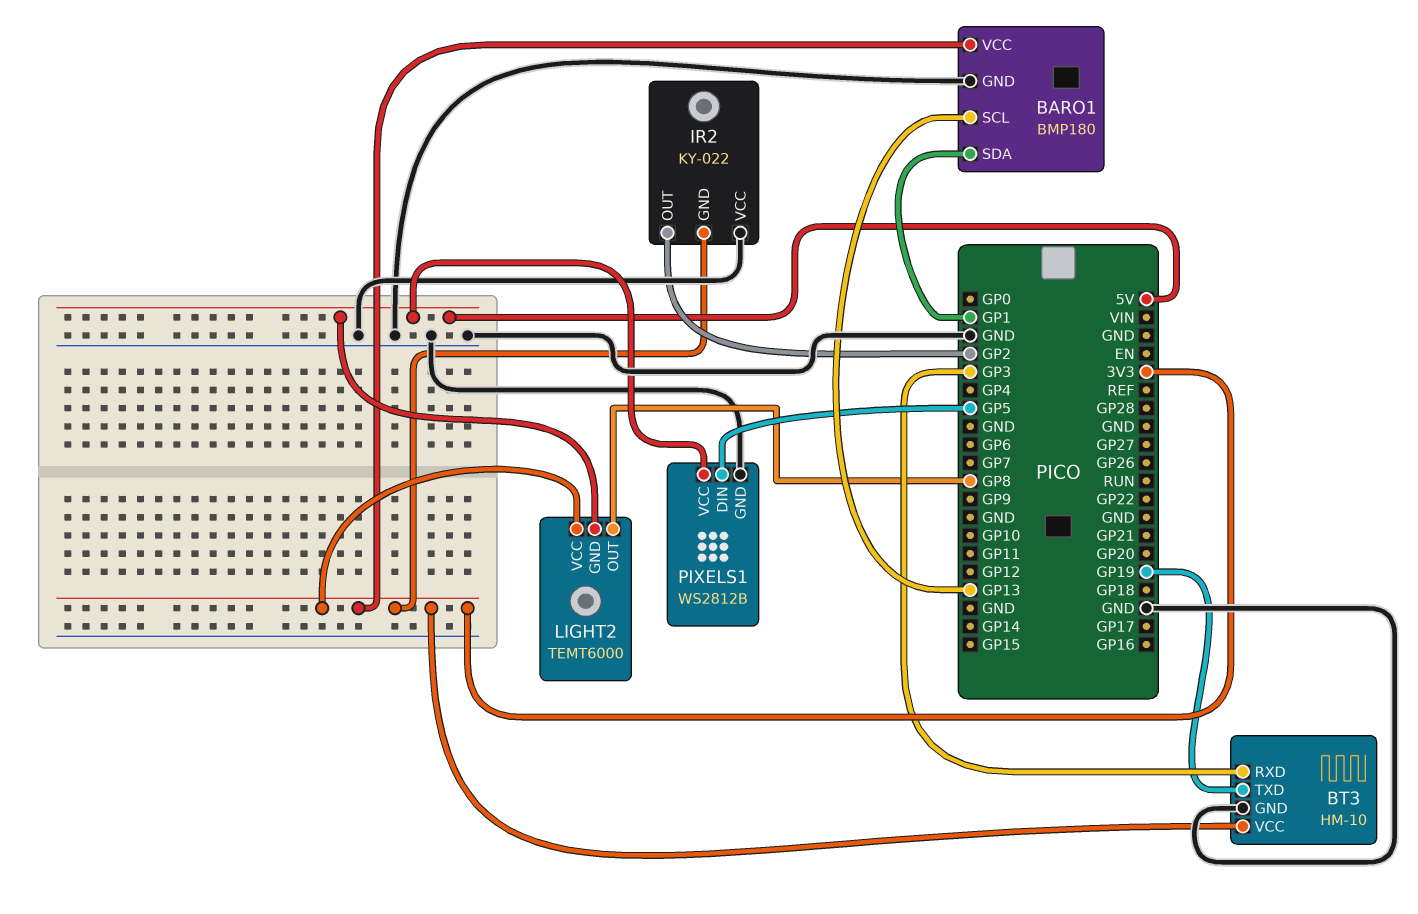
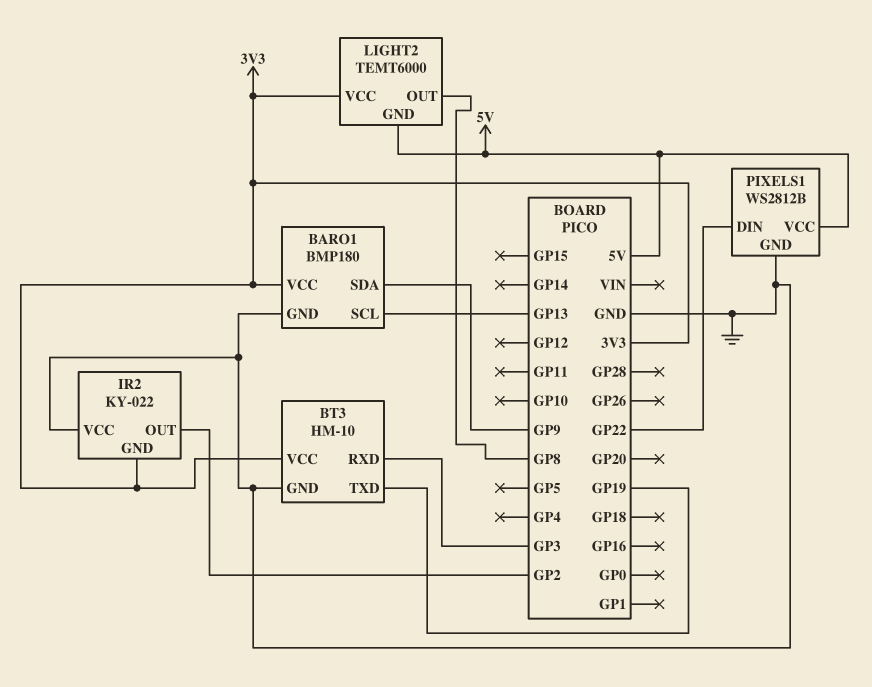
BARO1 pin SDA: GP1 -> GP9
PIXELS1 pin DIN: GP5 -> GP22

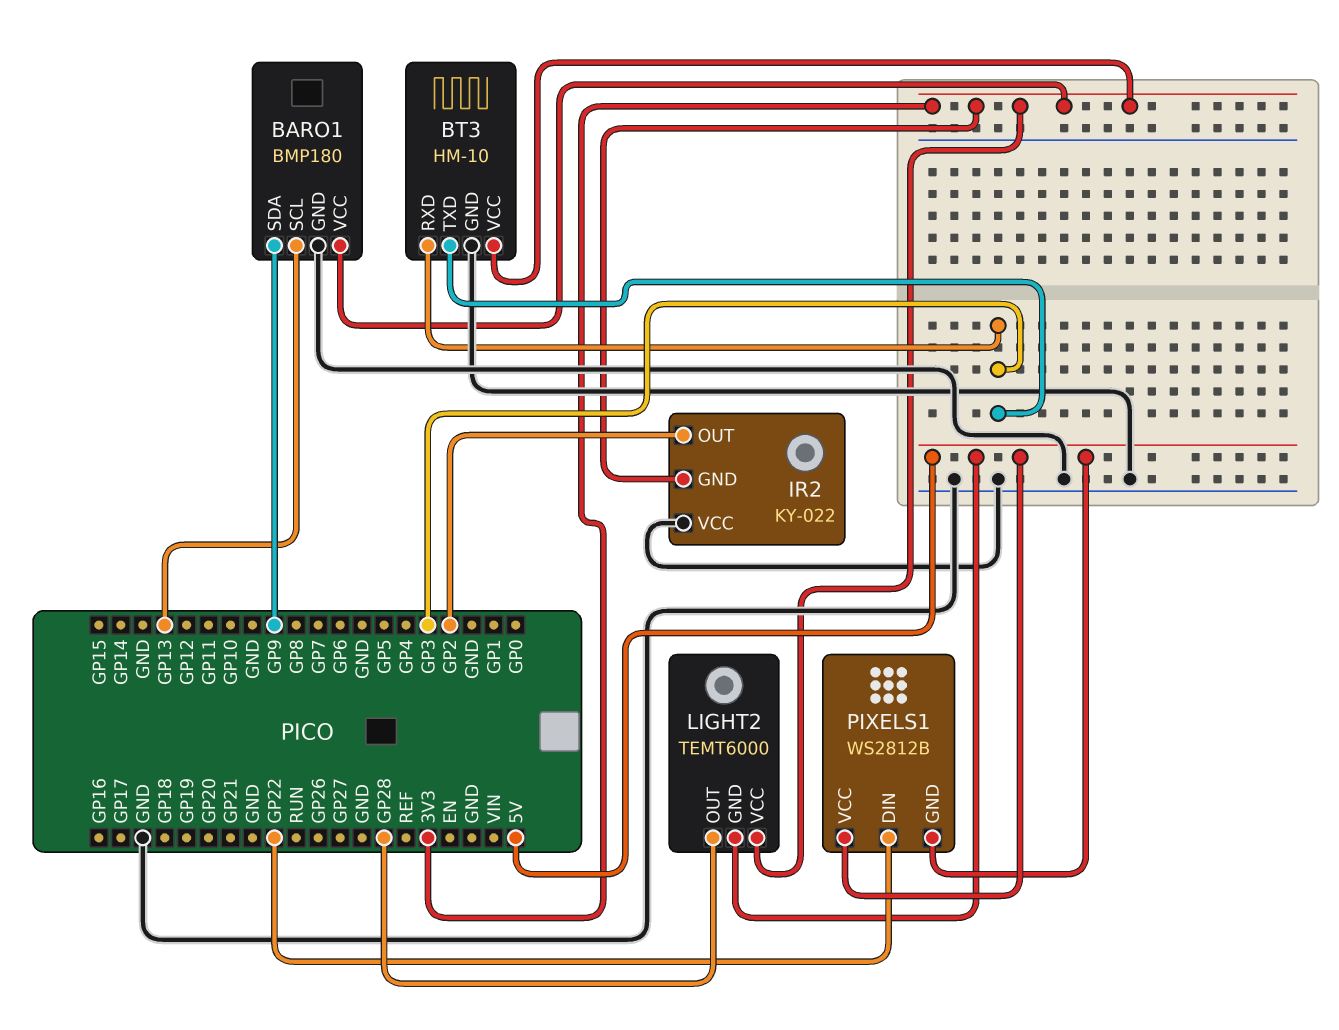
BT3 pin TXD: GP19 -> GP3
LIGHT2 pin OUT: GP8 -> GP28
PIXELS1 pin GND: GND -> 5V

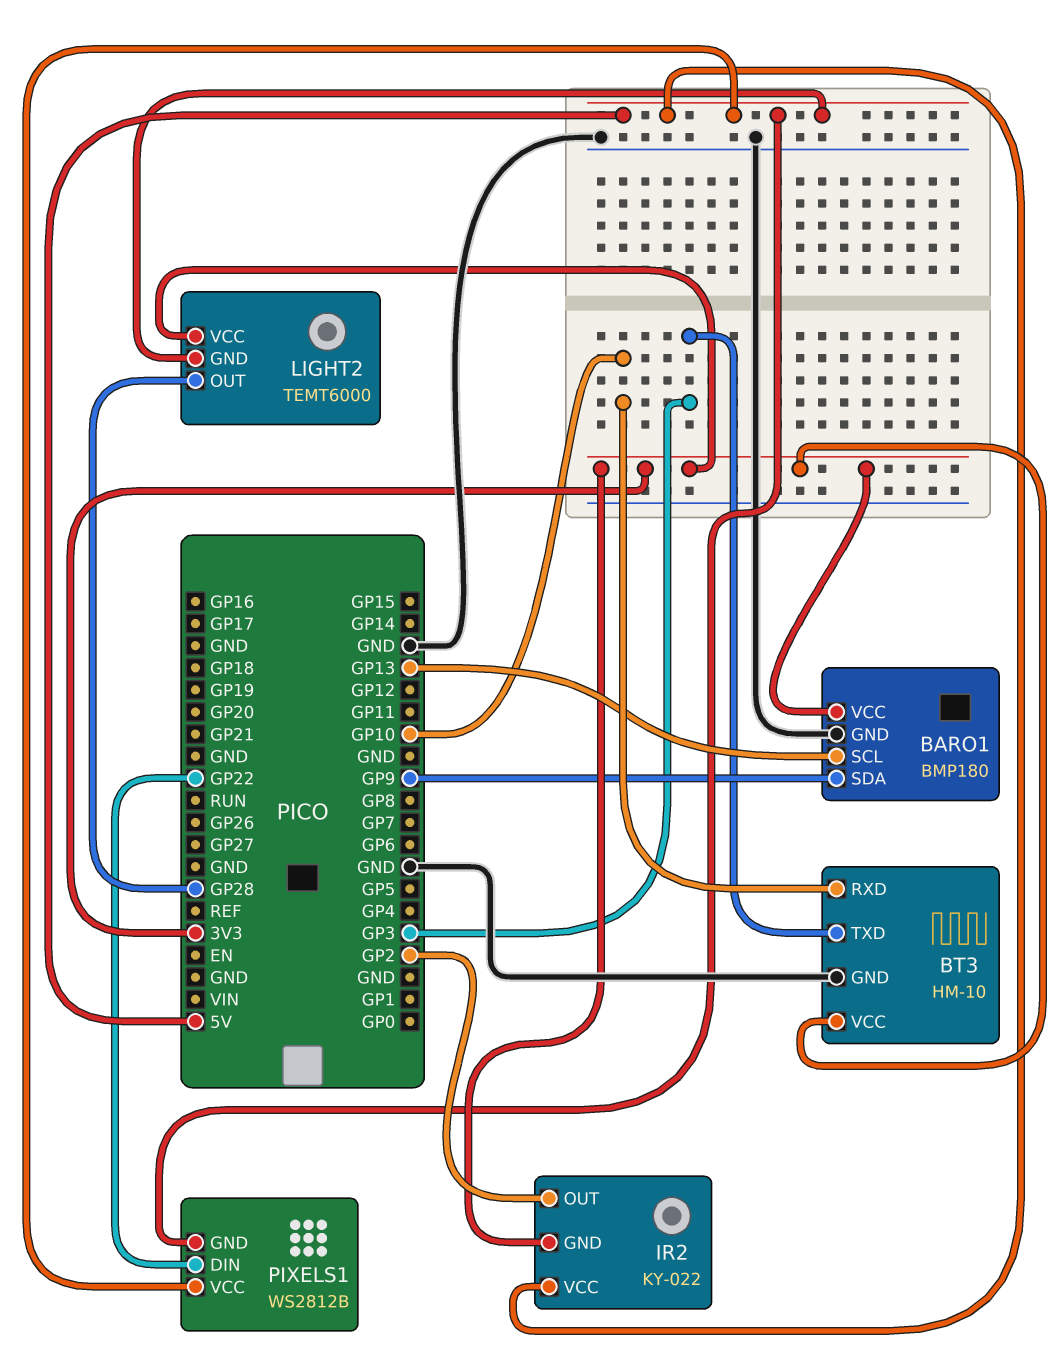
BT3 pin RXD: GP3 -> GP10
IR2 pin VCC: GND -> 5V

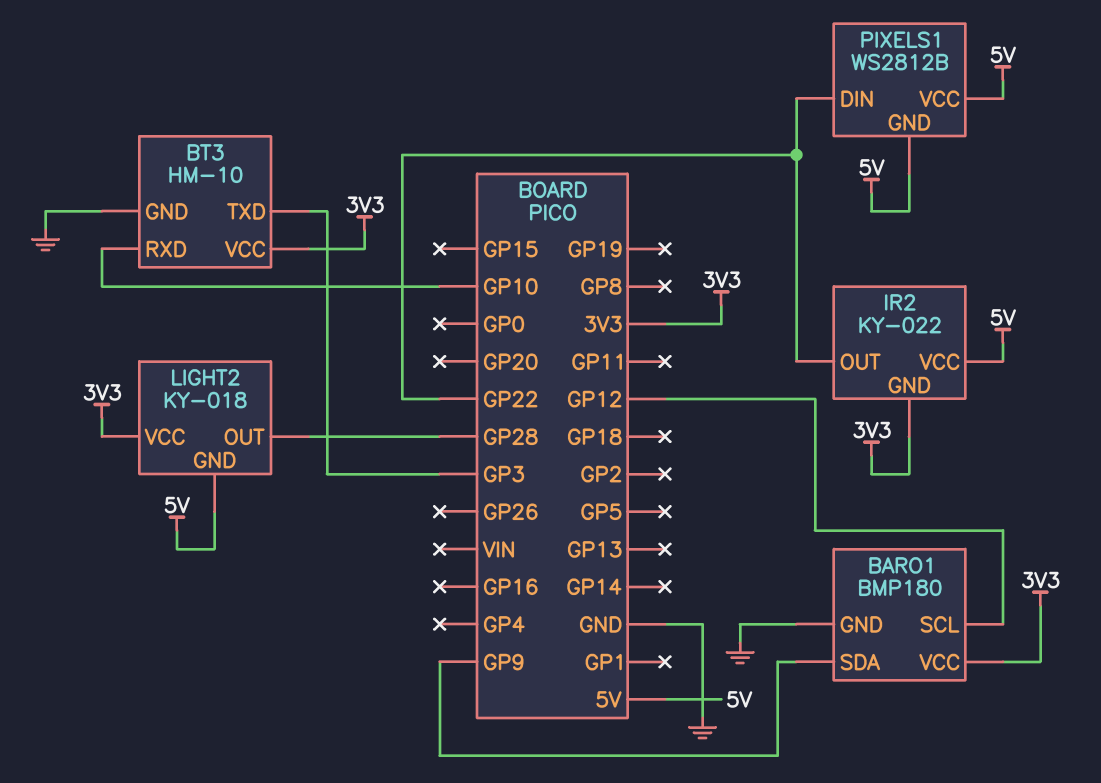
BARO1 pin SCL: GP13 -> GP12
IR2 pin OUT: GP2 -> GP22
LIGHT2: TEMT6000 -> KY-018

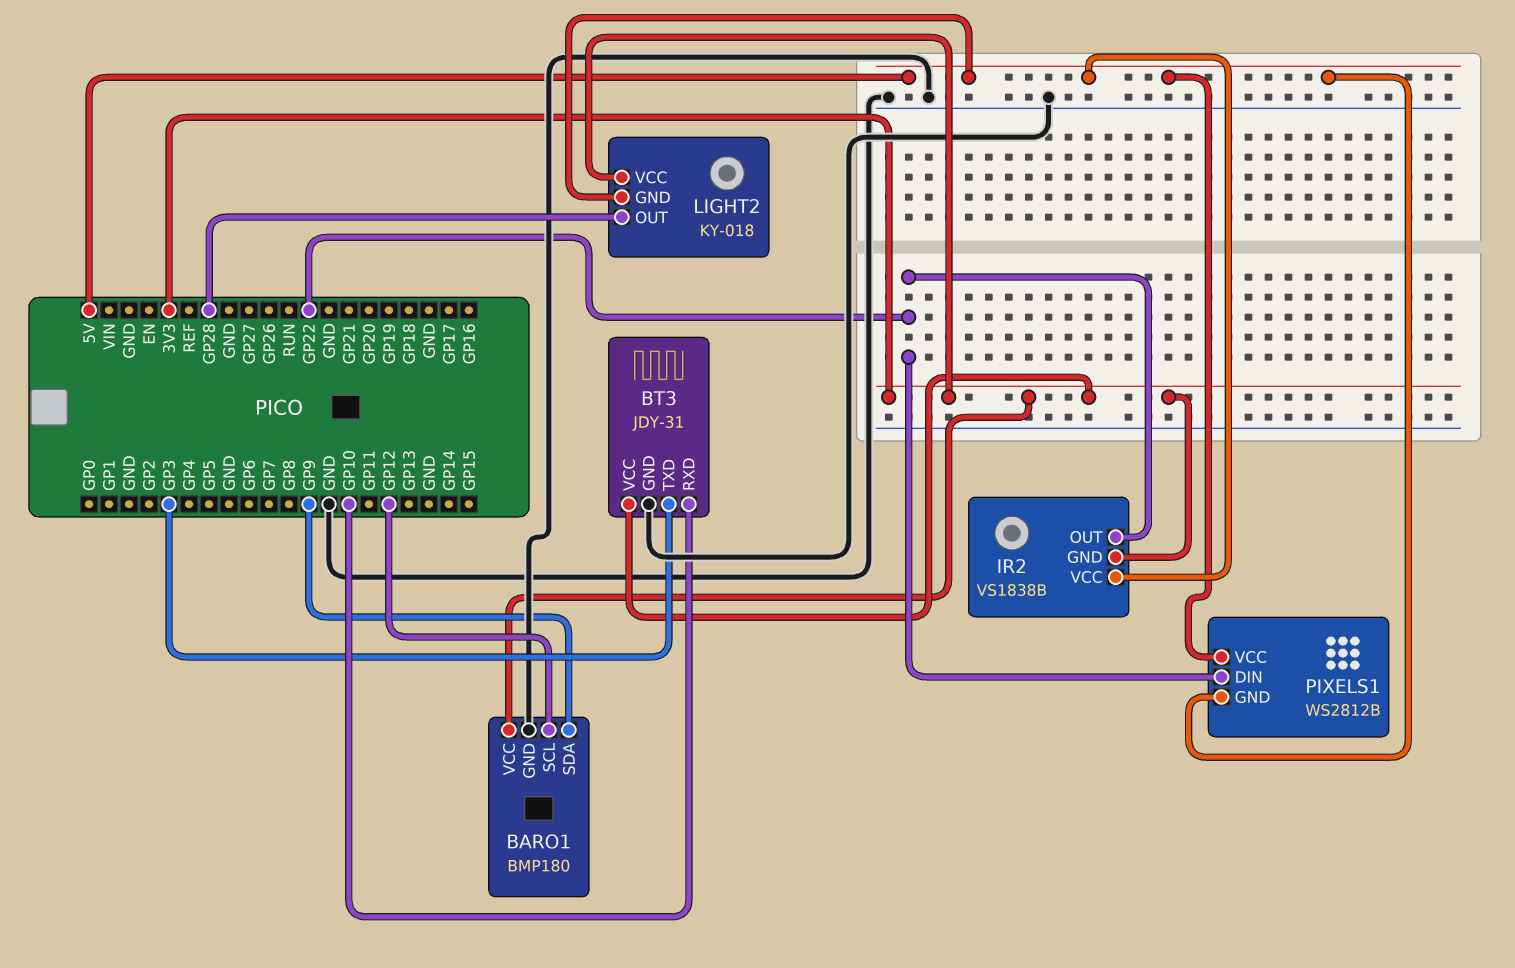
BT3: HM-10 -> JDY-31
IR2: KY-022 -> VS1838B

